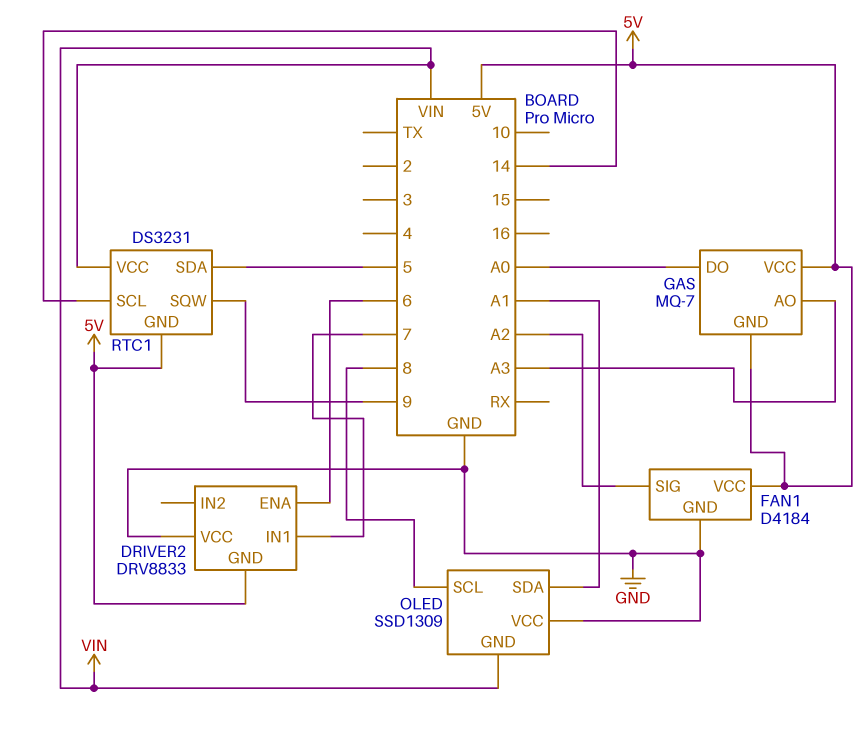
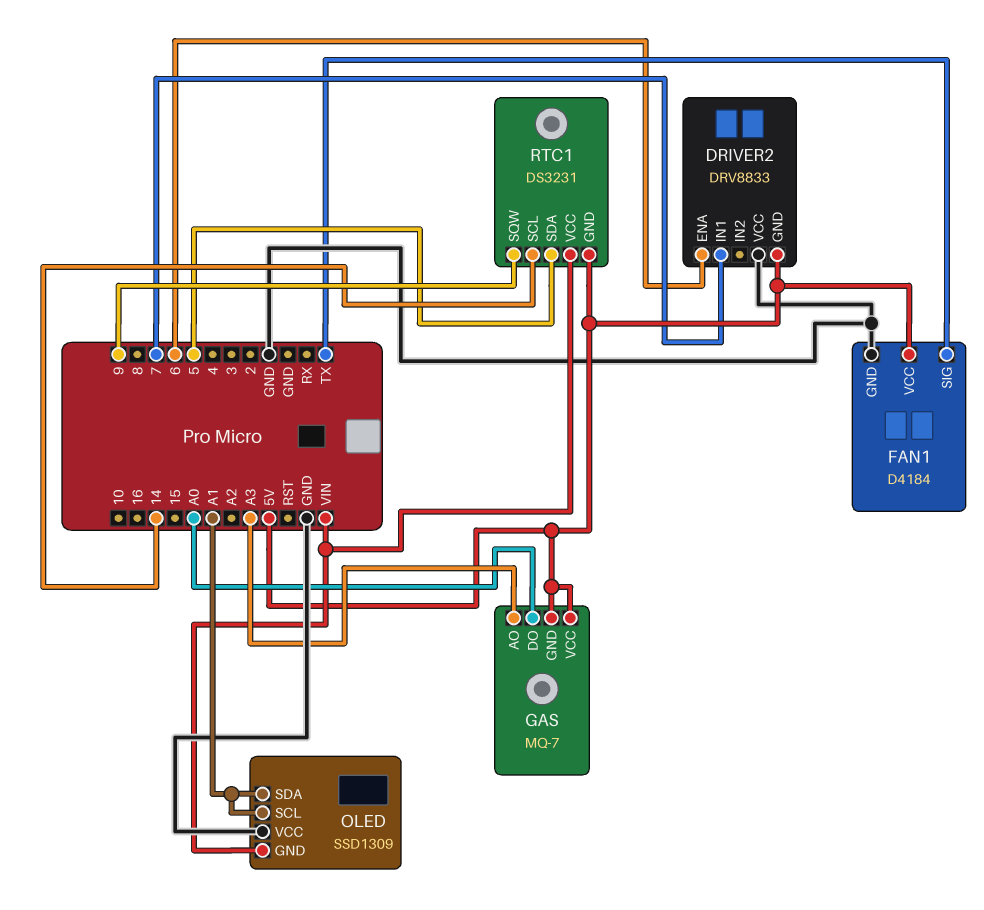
FAN1 pin SIG: A2 -> TX
OLED pin SCL: 8 -> A1

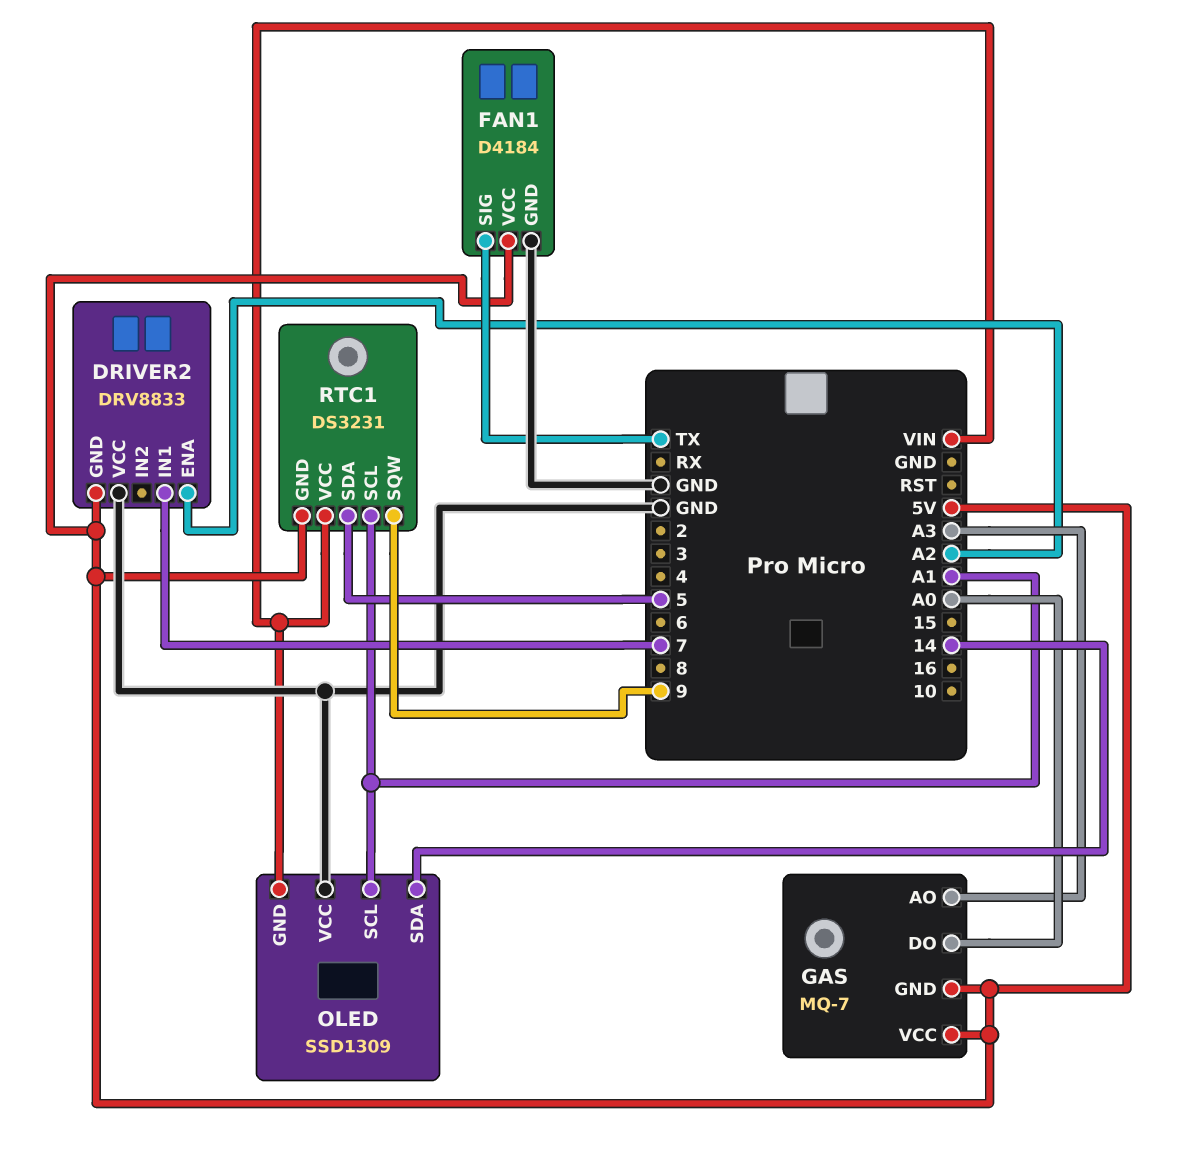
DRIVER2 pin ENA: 6 -> A2
OLED pin SDA: A1 -> 14
RTC1 pin SCL: 14 -> A1

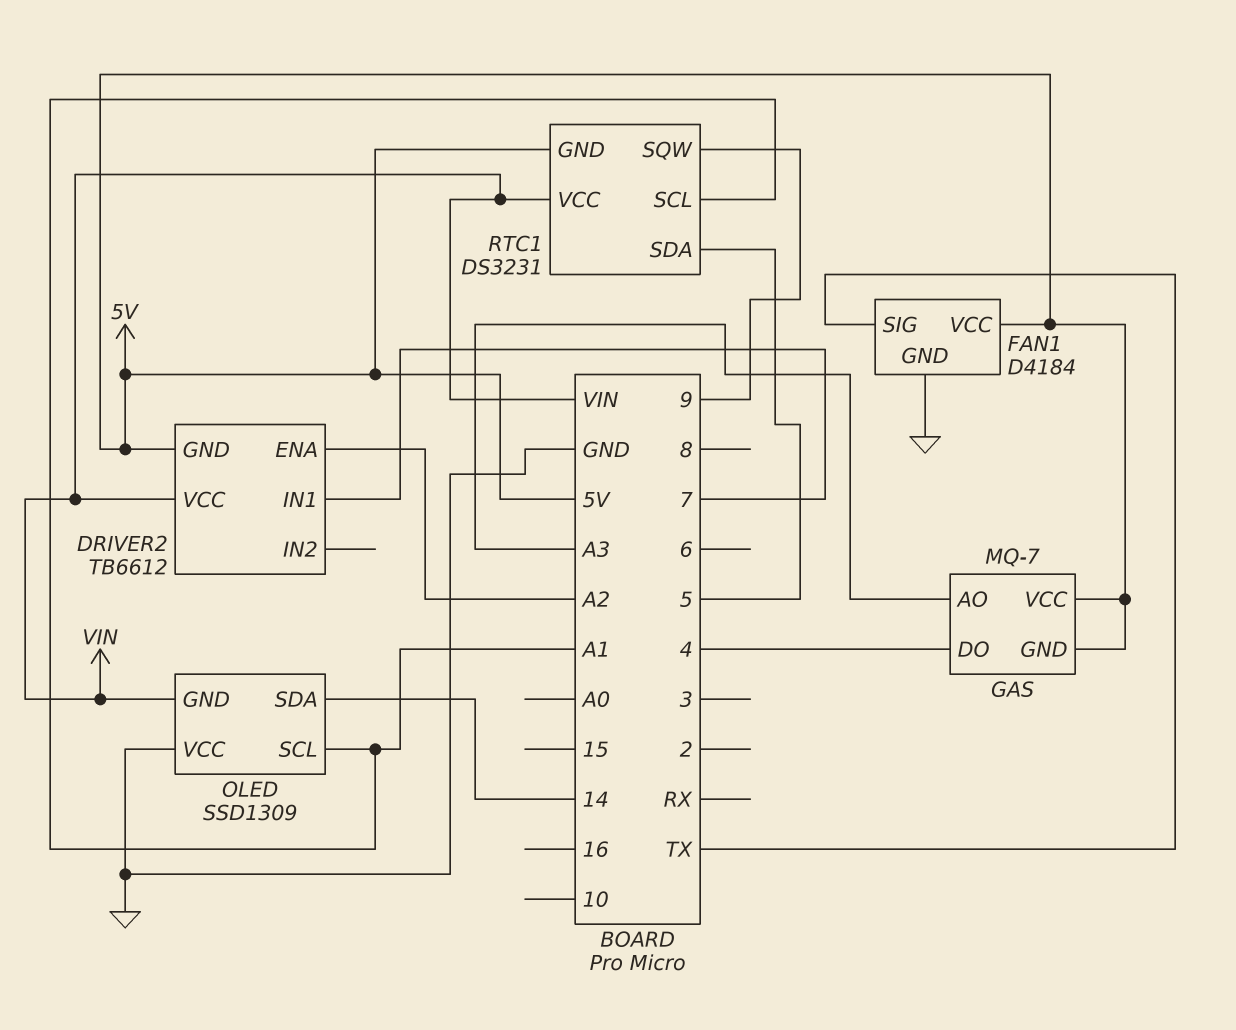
DRIVER2: DRV8833 -> TB6612
DRIVER2 pin VCC: GND -> VIN
GAS pin DO: A0 -> 4

